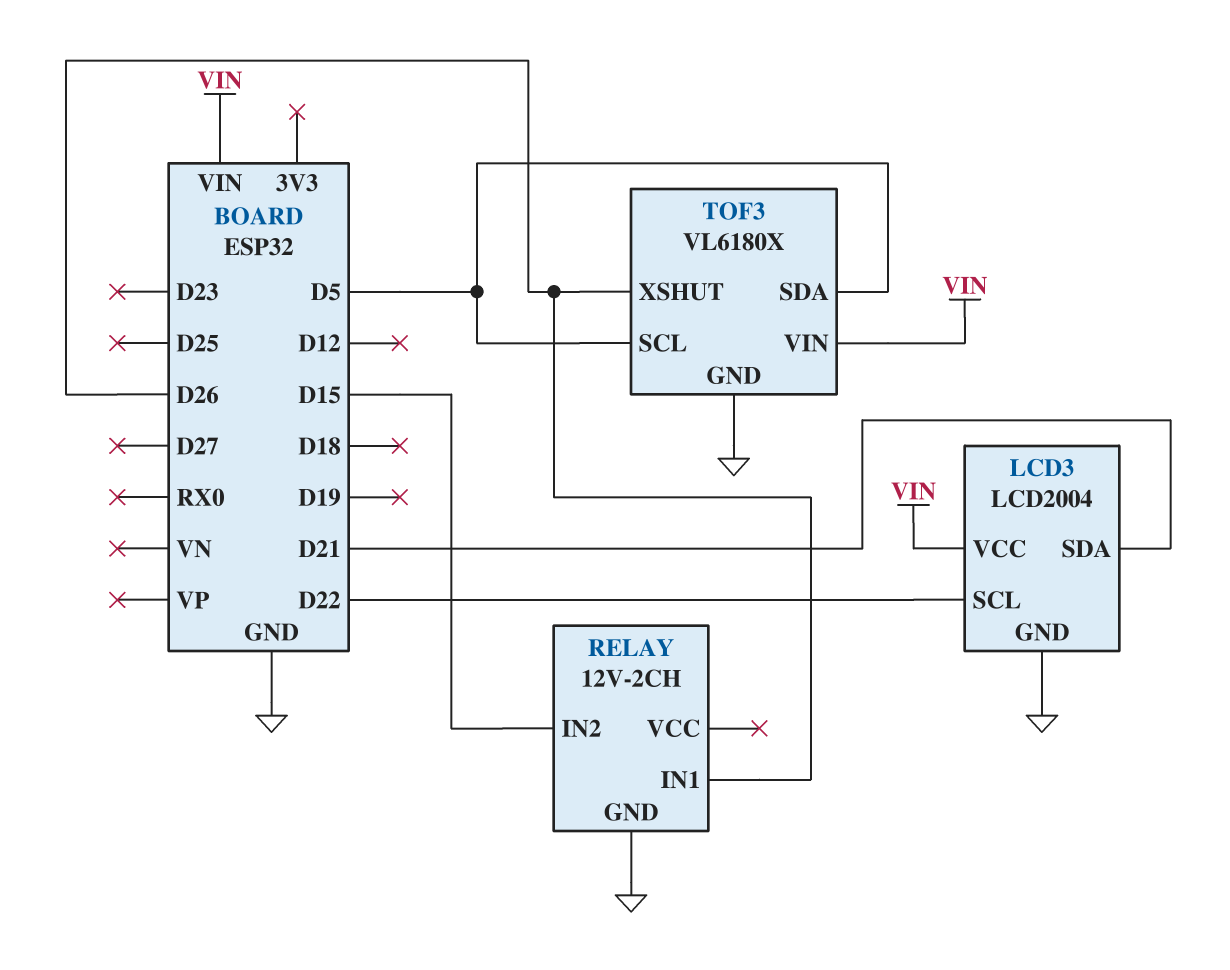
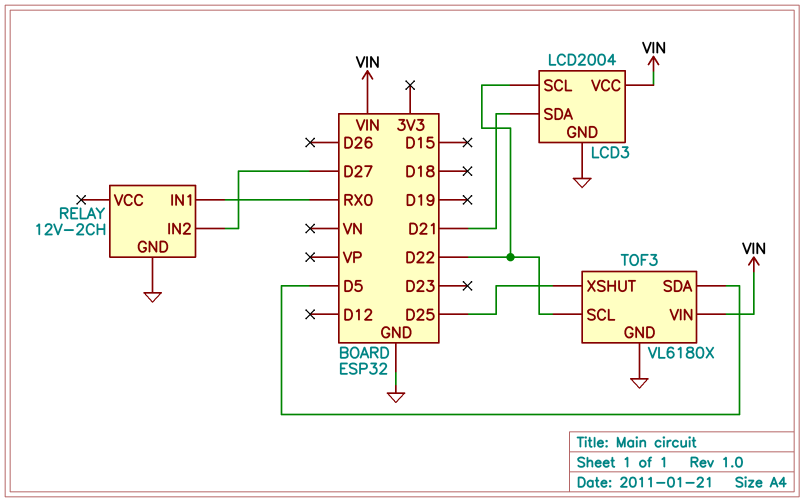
RELAY pin IN1: D26 -> RX0
RELAY pin IN2: D15 -> D27
TOF3 pin SCL: D5 -> D22
TOF3 pin XSHUT: D26 -> D25

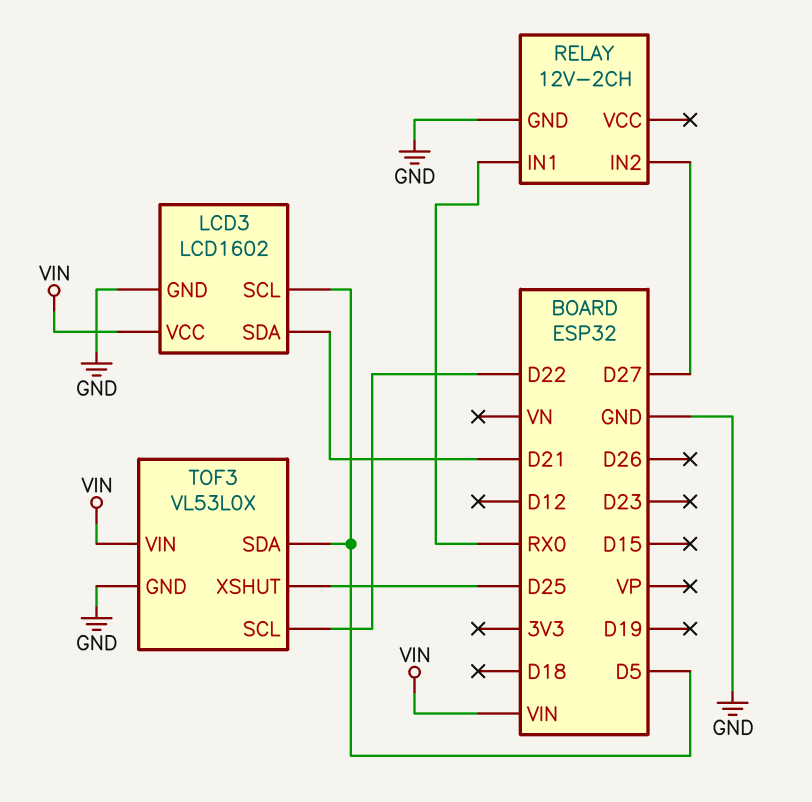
LCD3: LCD2004 -> LCD1602
LCD3 pin SCL: D22 -> D5
TOF3: VL6180X -> VL53L0X

